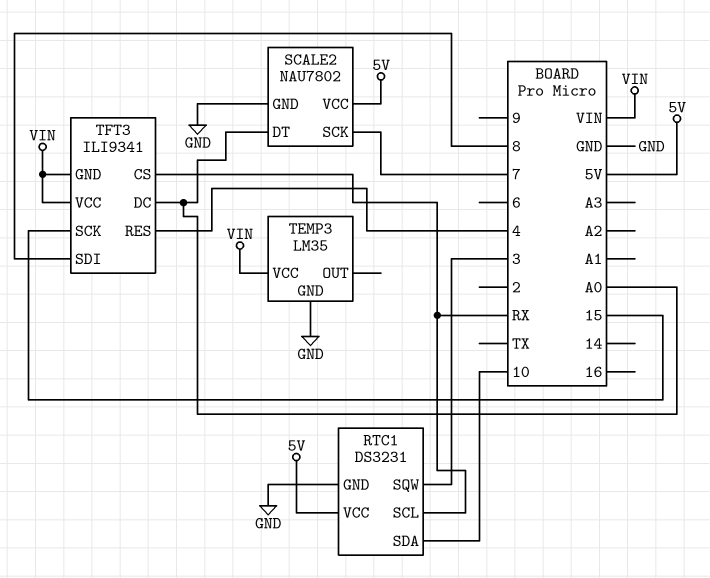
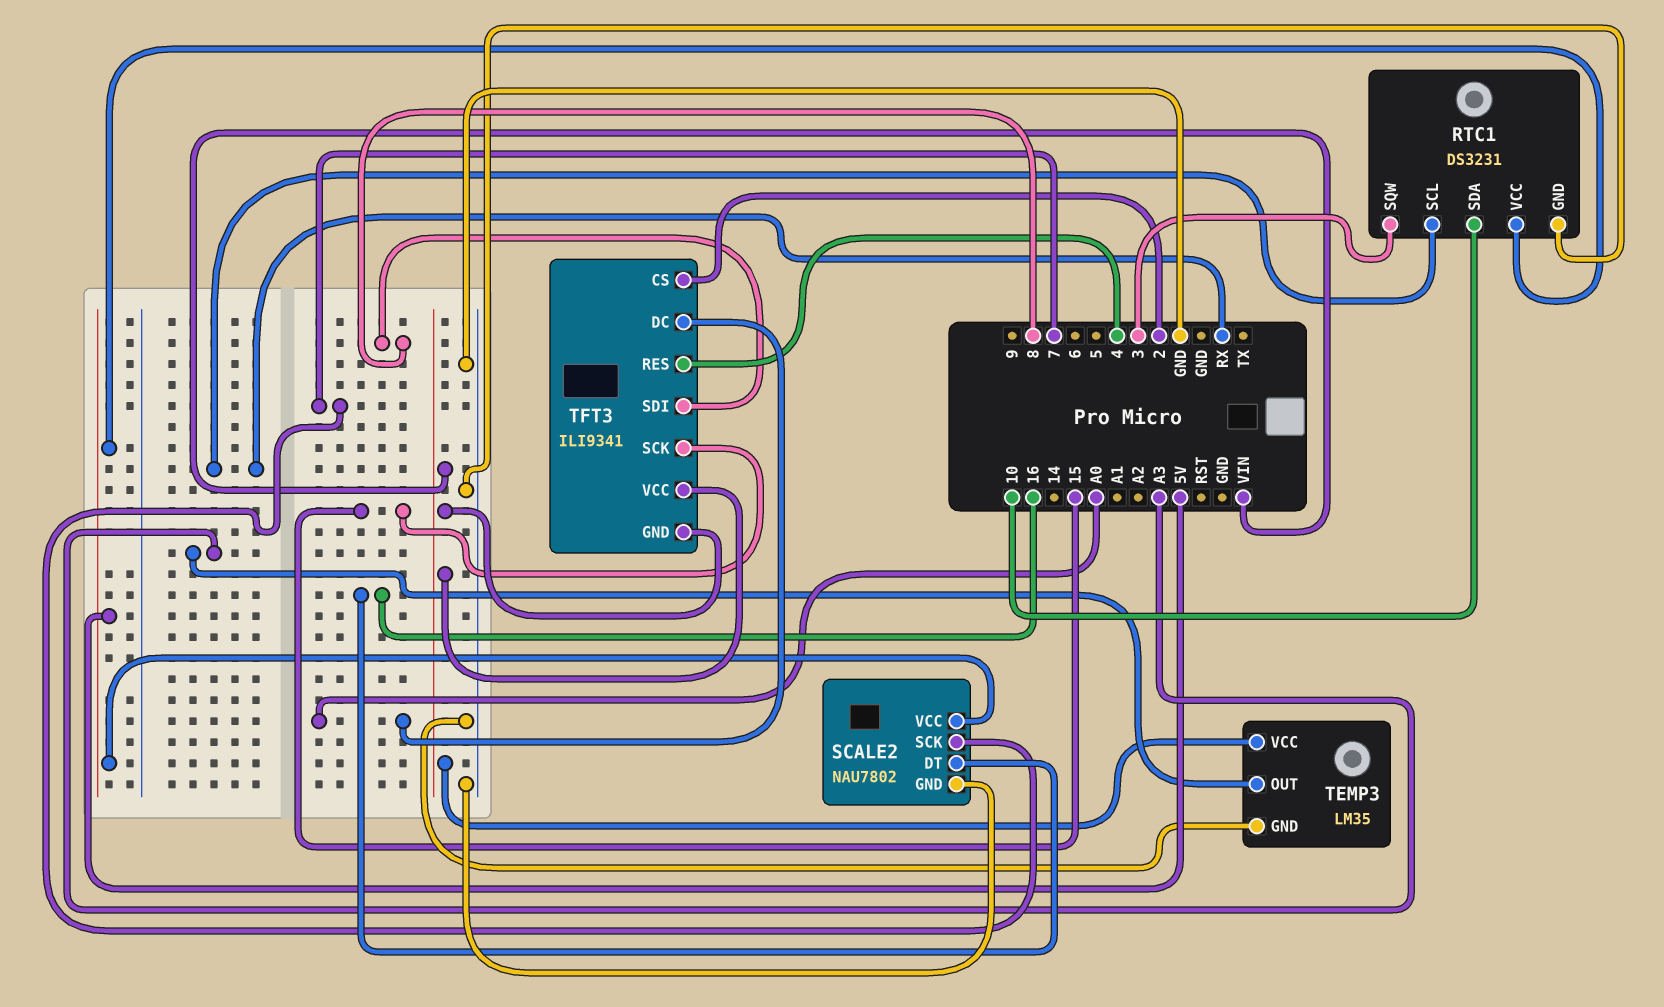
SCALE2 pin DT: A0 -> 16
TEMP3 pin OUT: none -> A3
TFT3 pin CS: RX -> 2

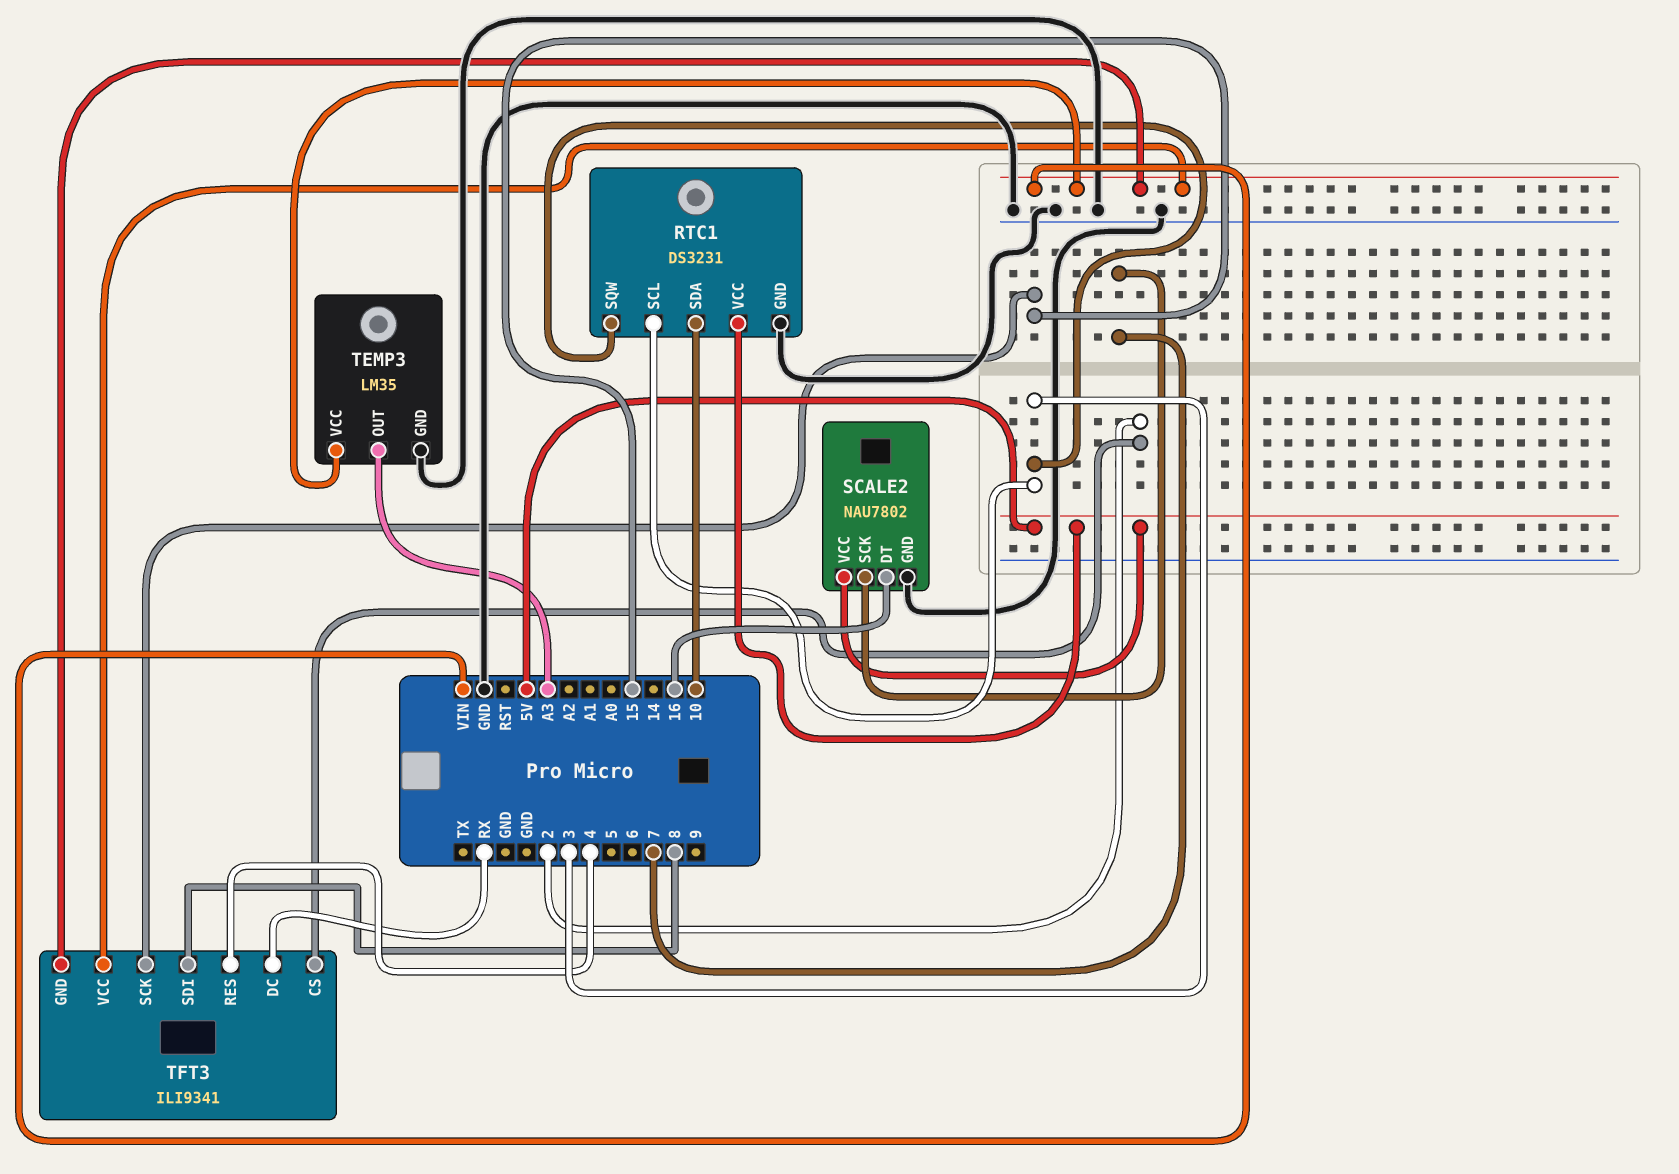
RTC1 pin SCL: RX -> 3
TFT3 pin DC: A0 -> RX

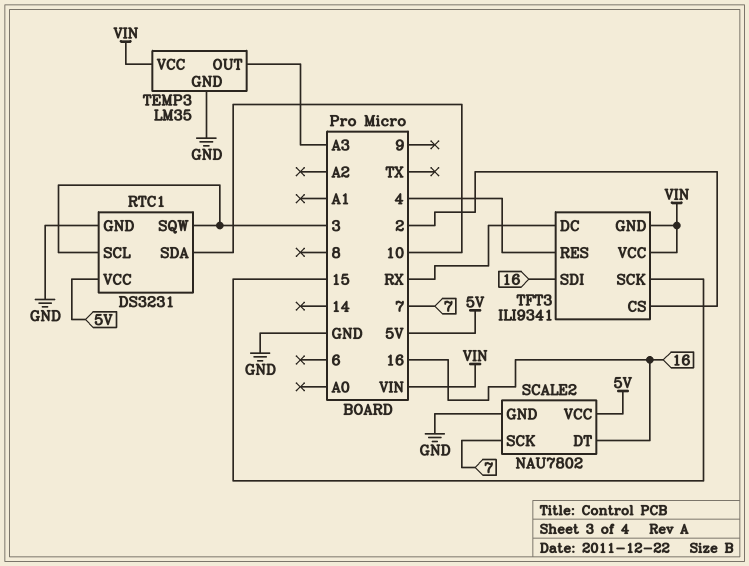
TFT3 pin SDI: 8 -> 16

